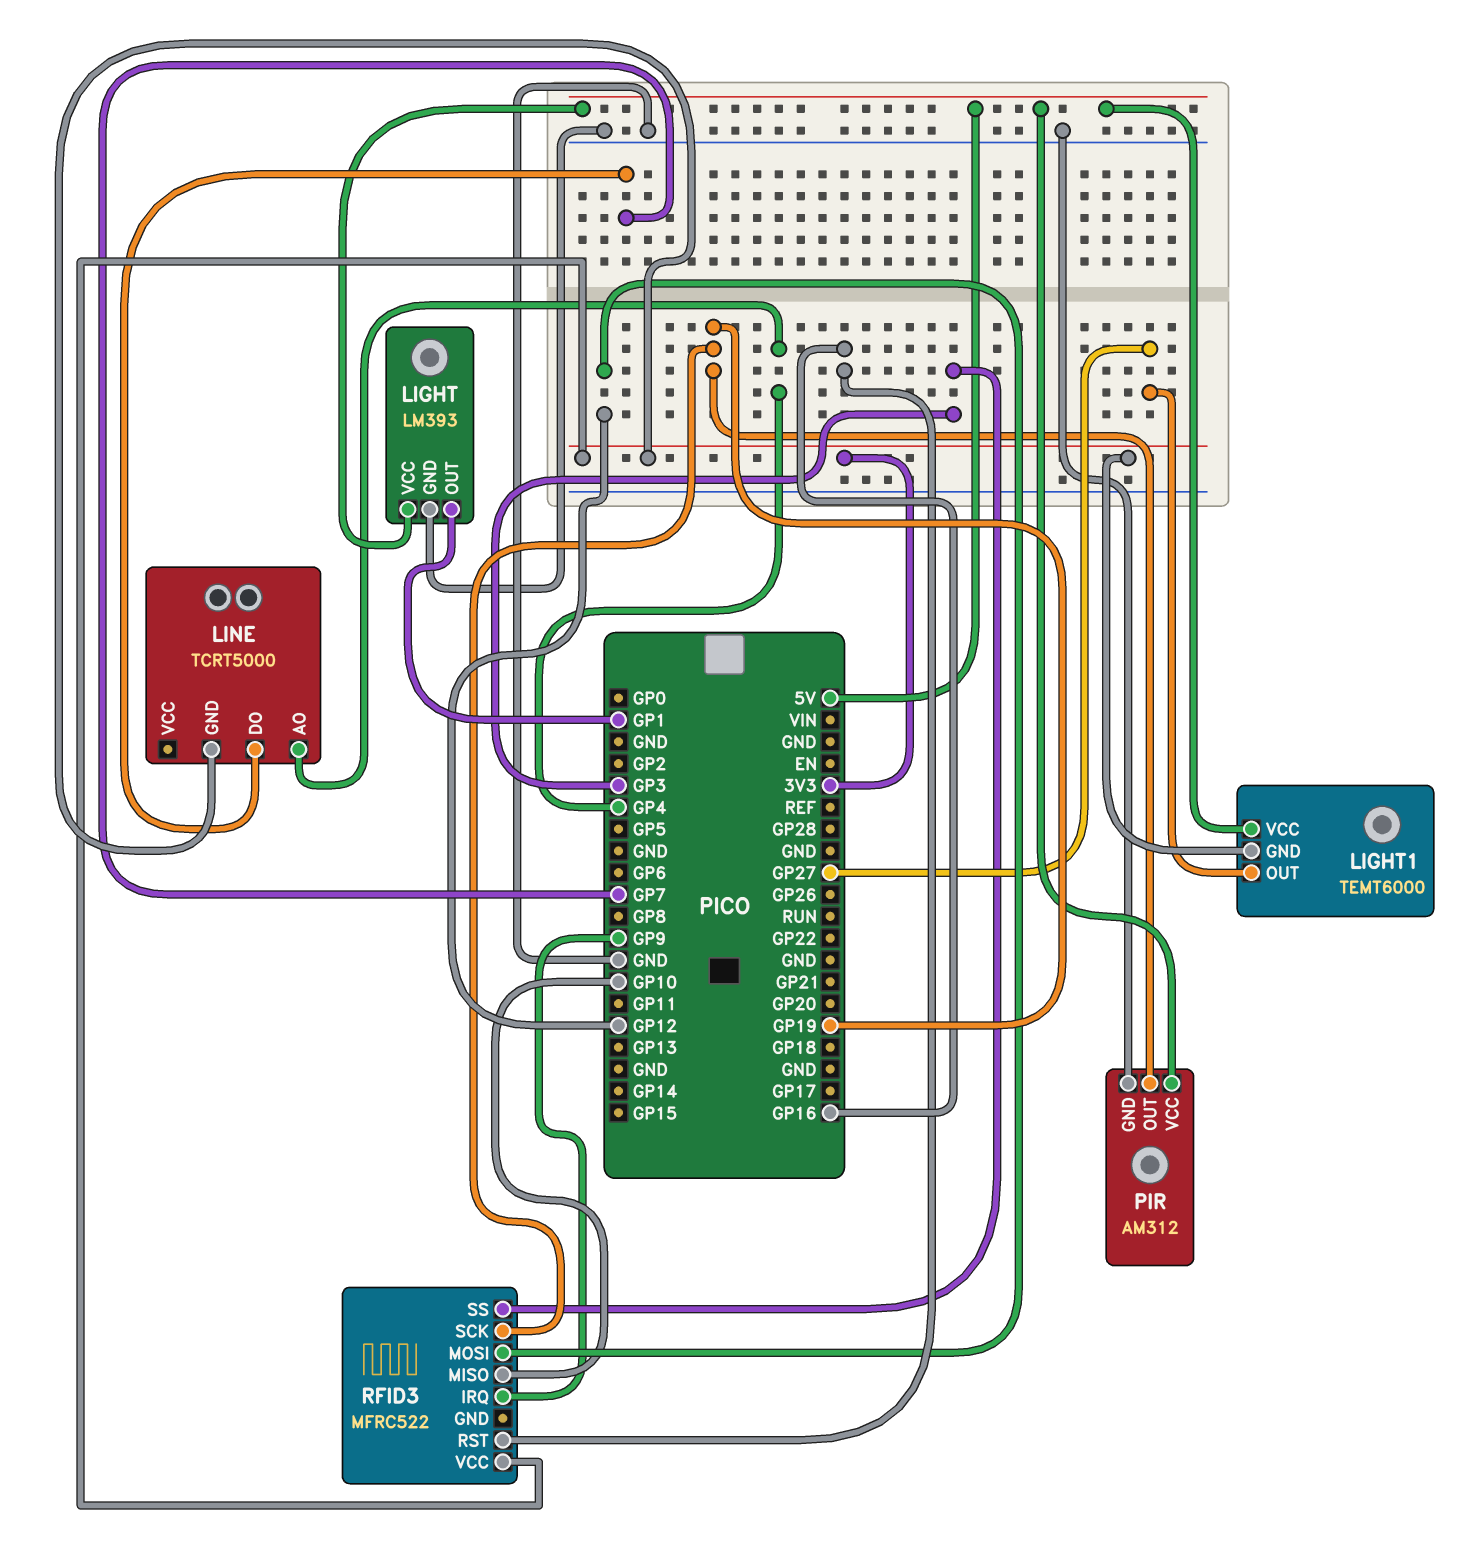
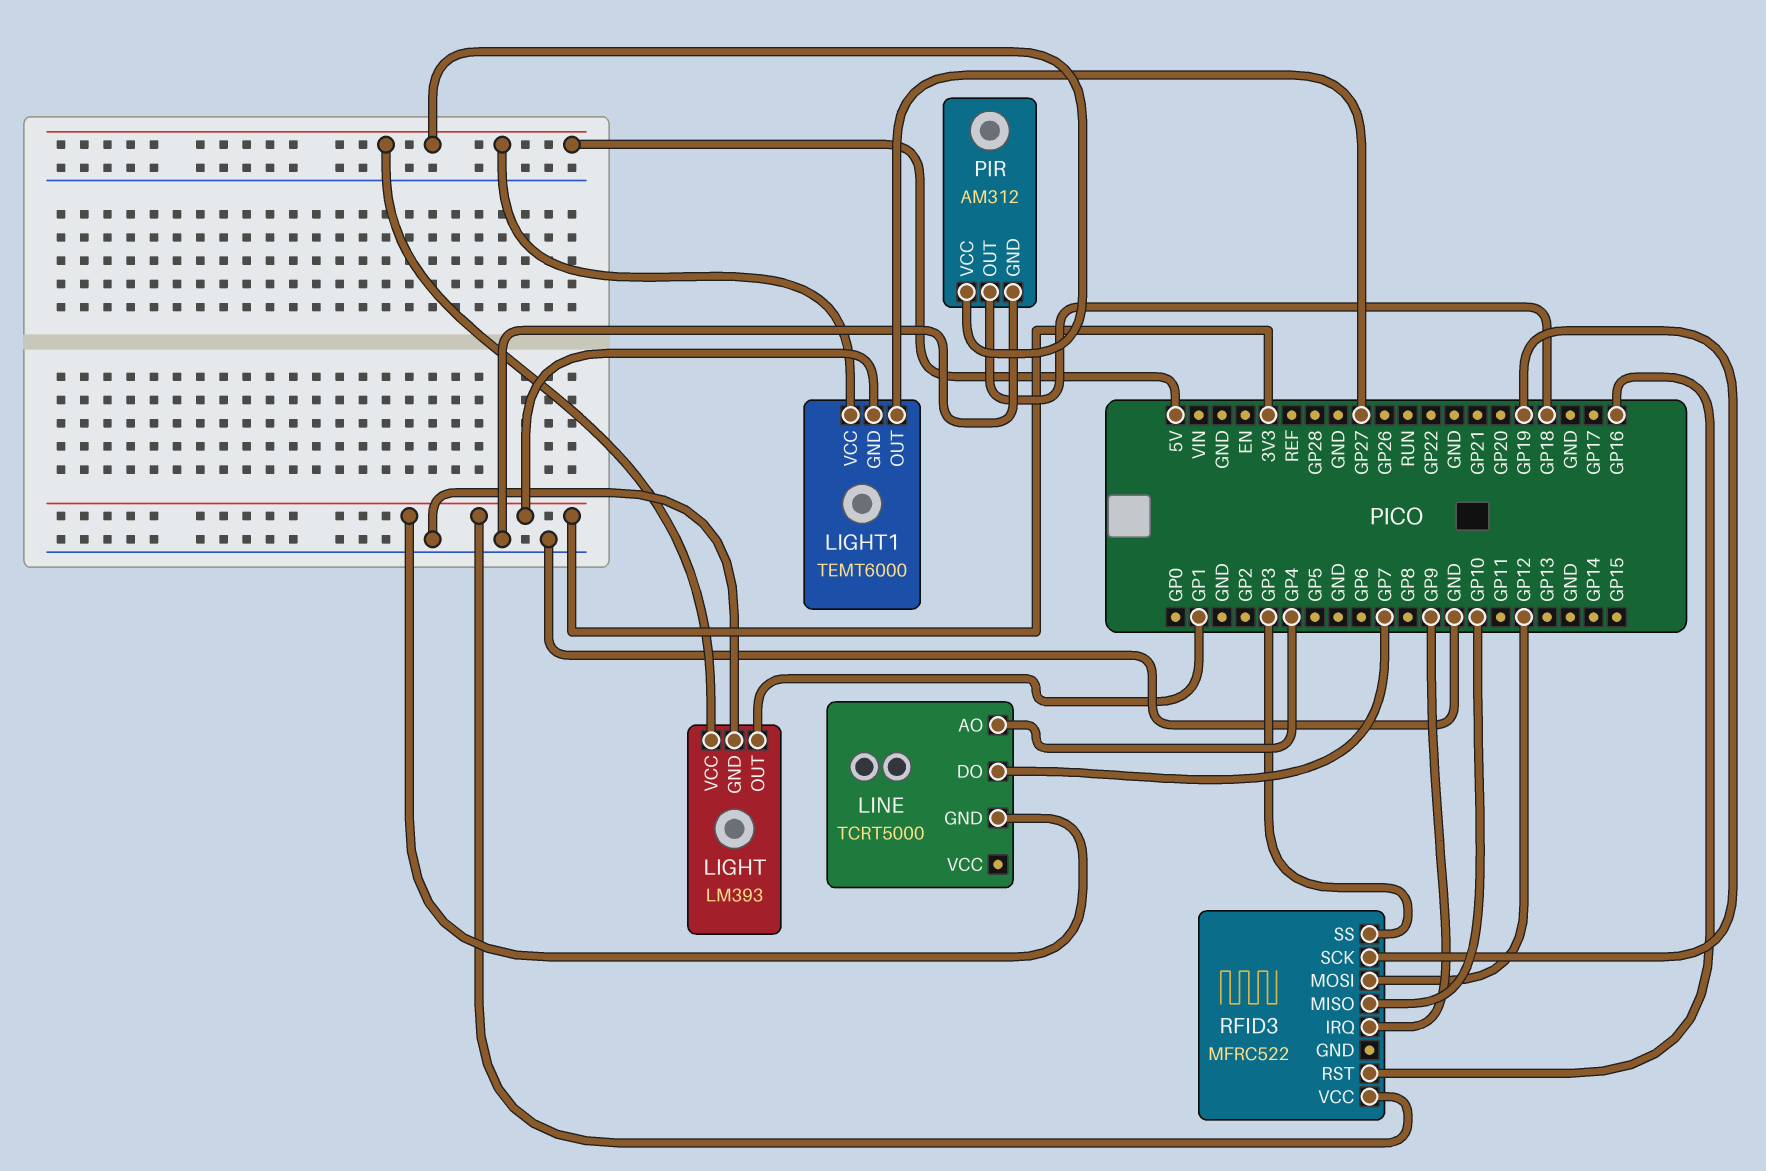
PIR pin OUT: GP19 -> GP18

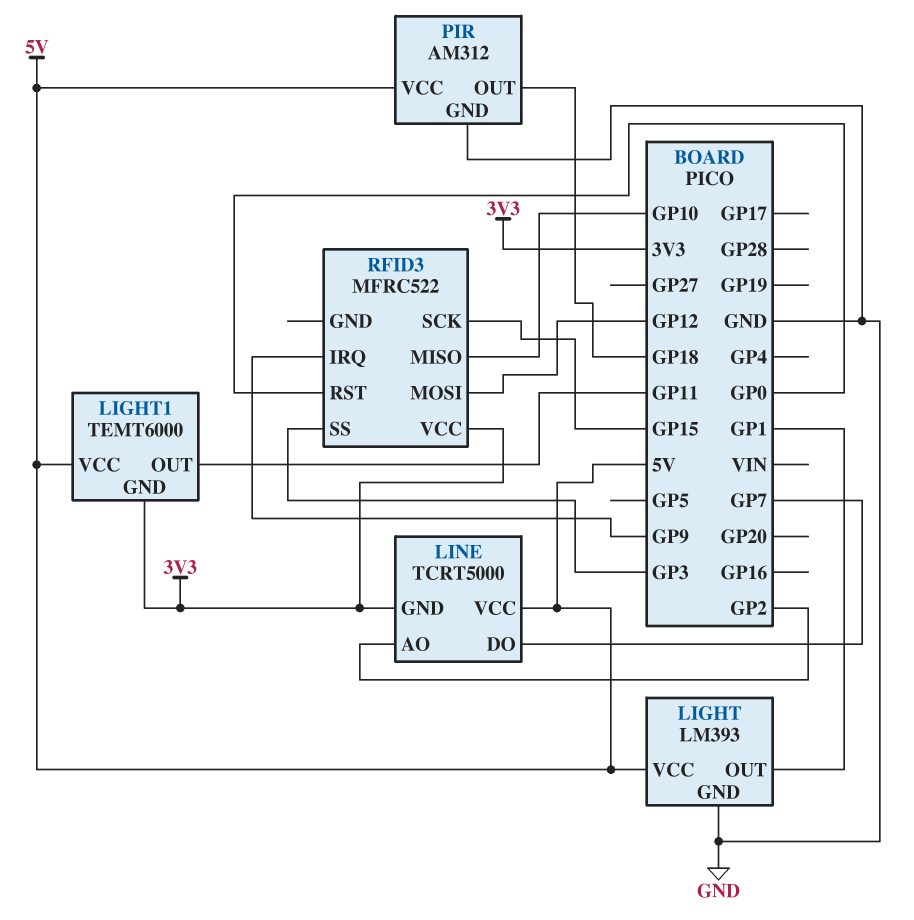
LIGHT1 pin OUT: GP27 -> GP11
LINE pin AO: GP4 -> GP2
LINE pin VCC: none -> 5V
RFID3 pin RST: GP16 -> GP0
RFID3 pin SCK: GP19 -> GP15

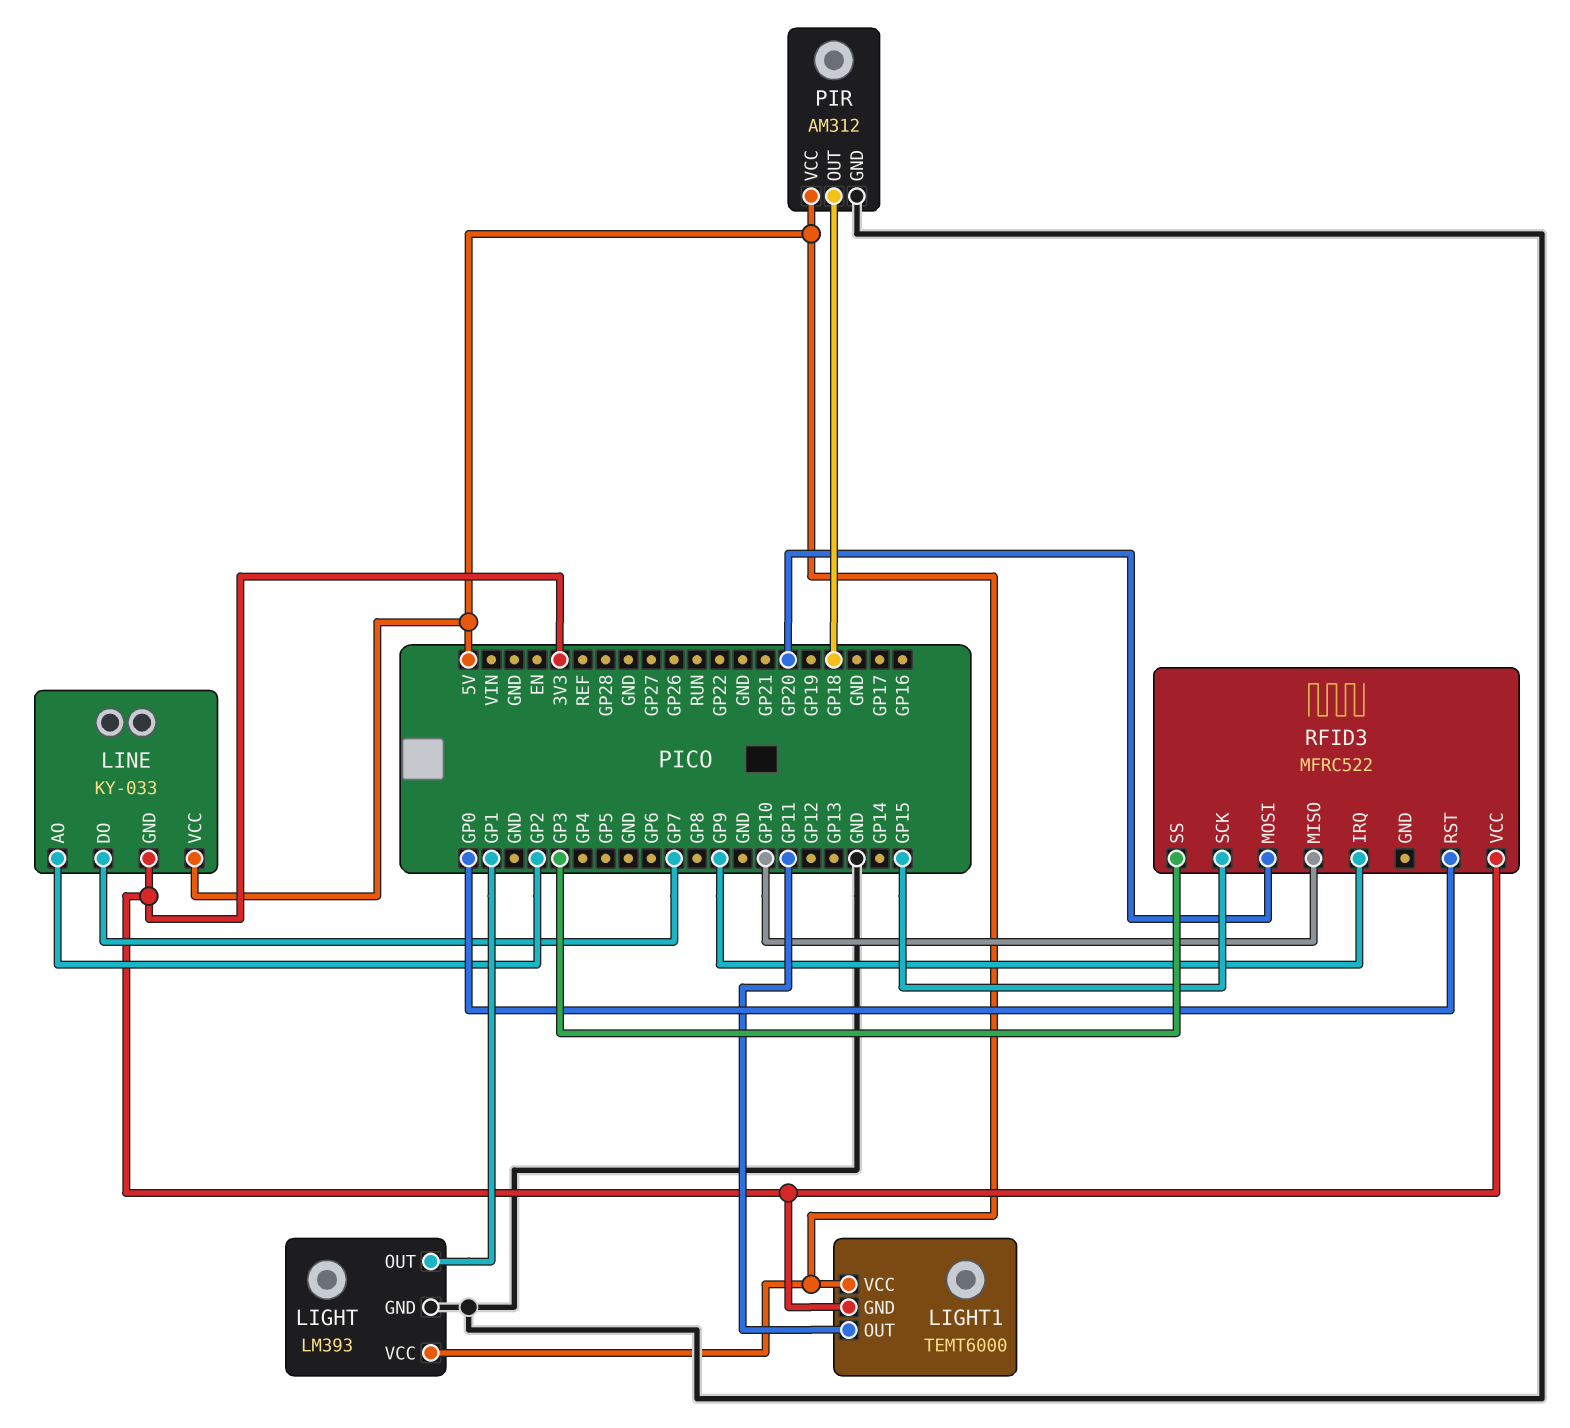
LINE: TCRT5000 -> KY-033
RFID3 pin MOSI: GP12 -> GP20

